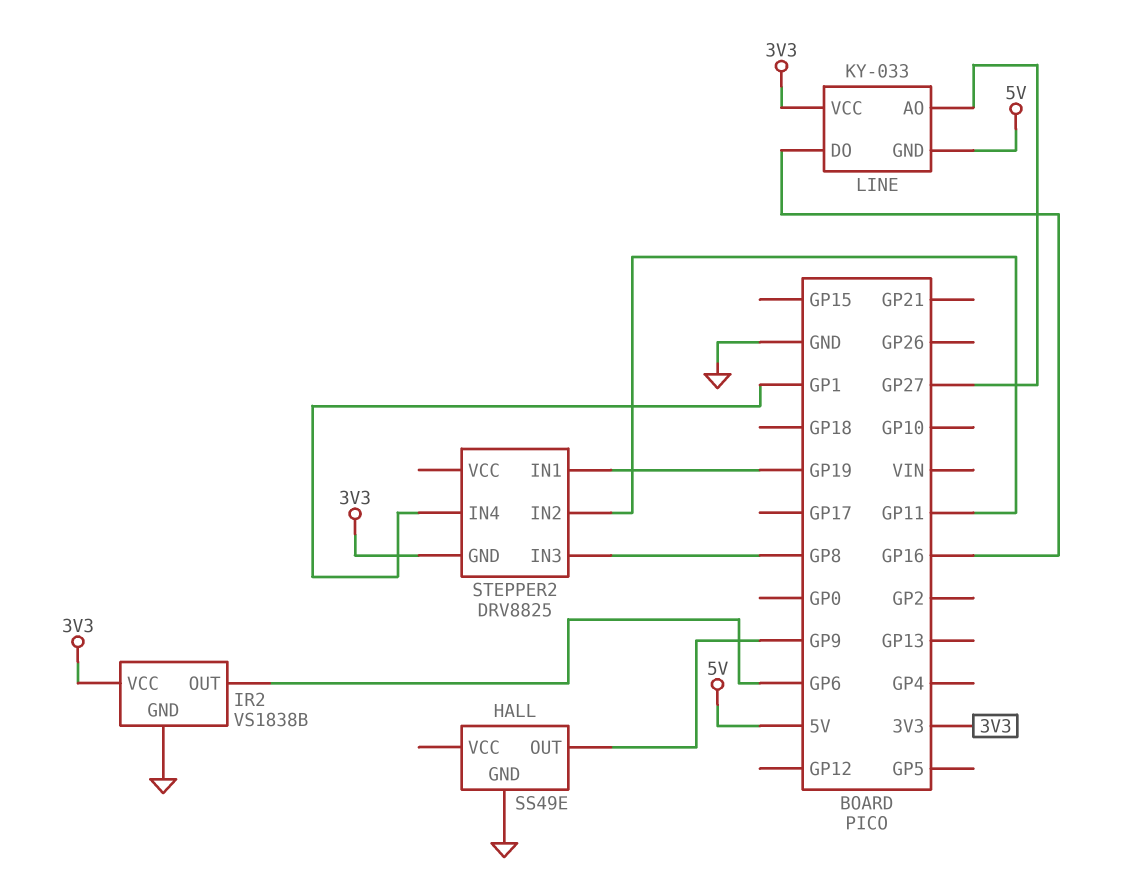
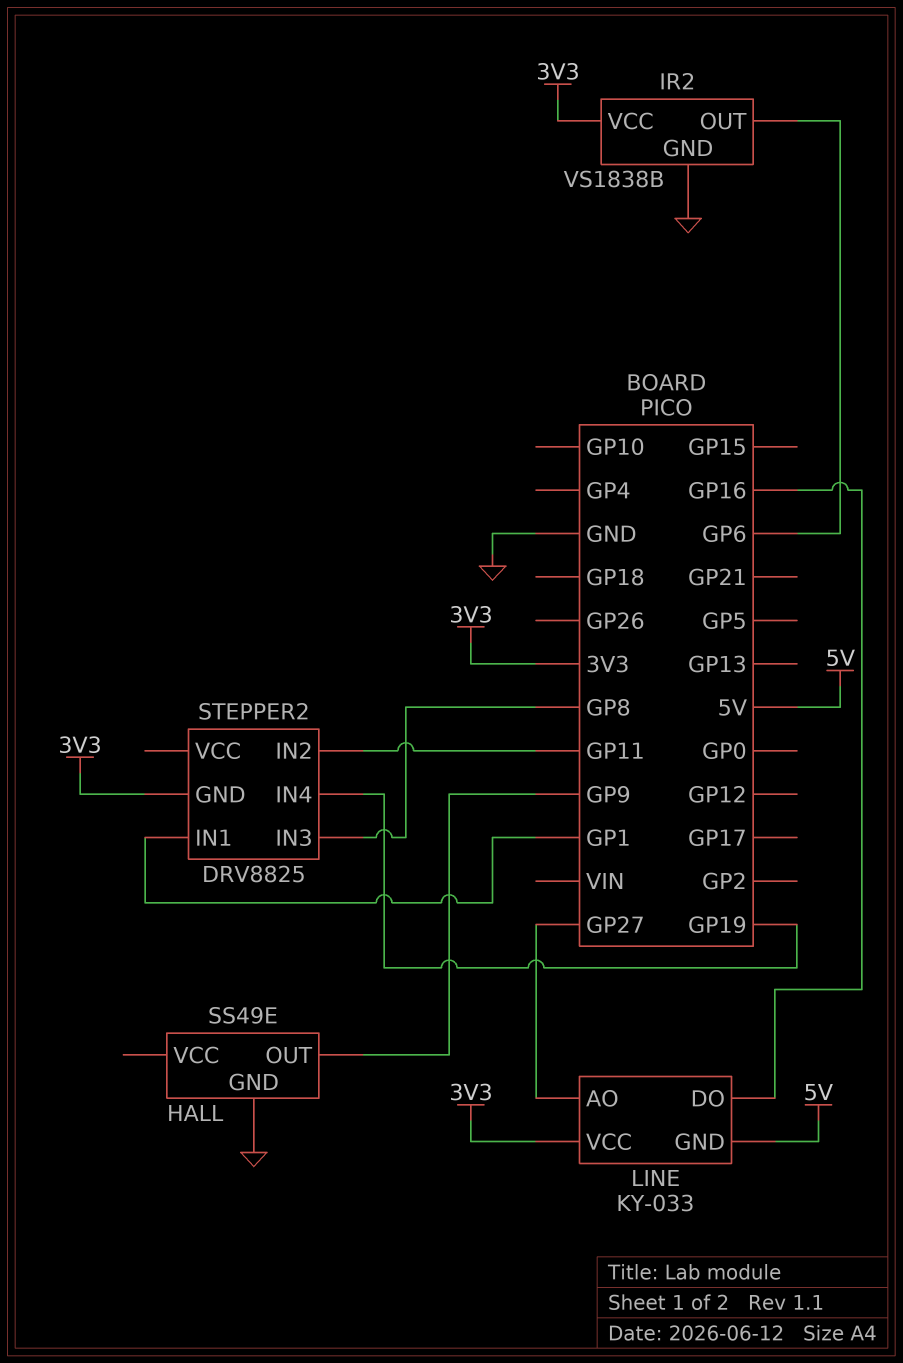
STEPPER2 pin IN1: GP19 -> GP1
STEPPER2 pin IN4: GP1 -> GP19

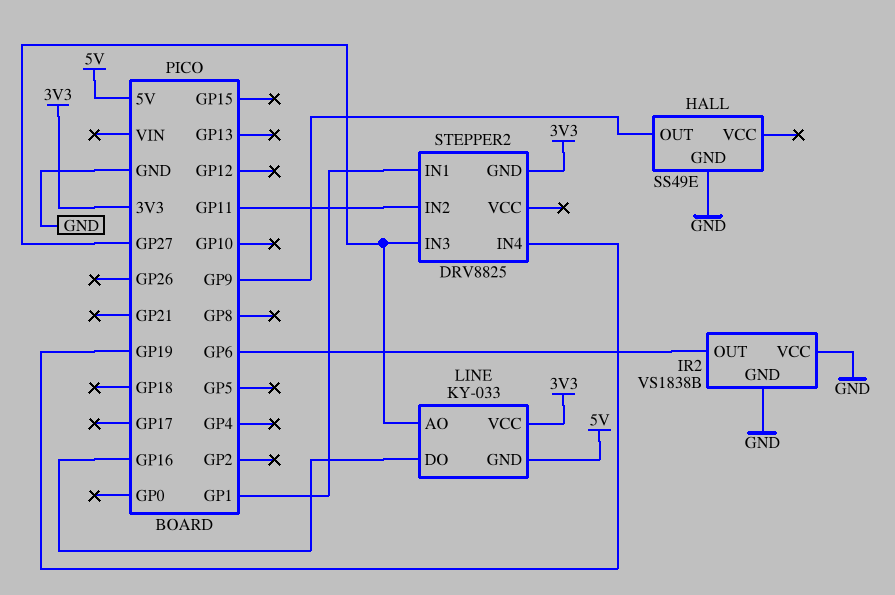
IR2 pin VCC: 3V3 -> GND
STEPPER2 pin IN3: GP8 -> GP27

